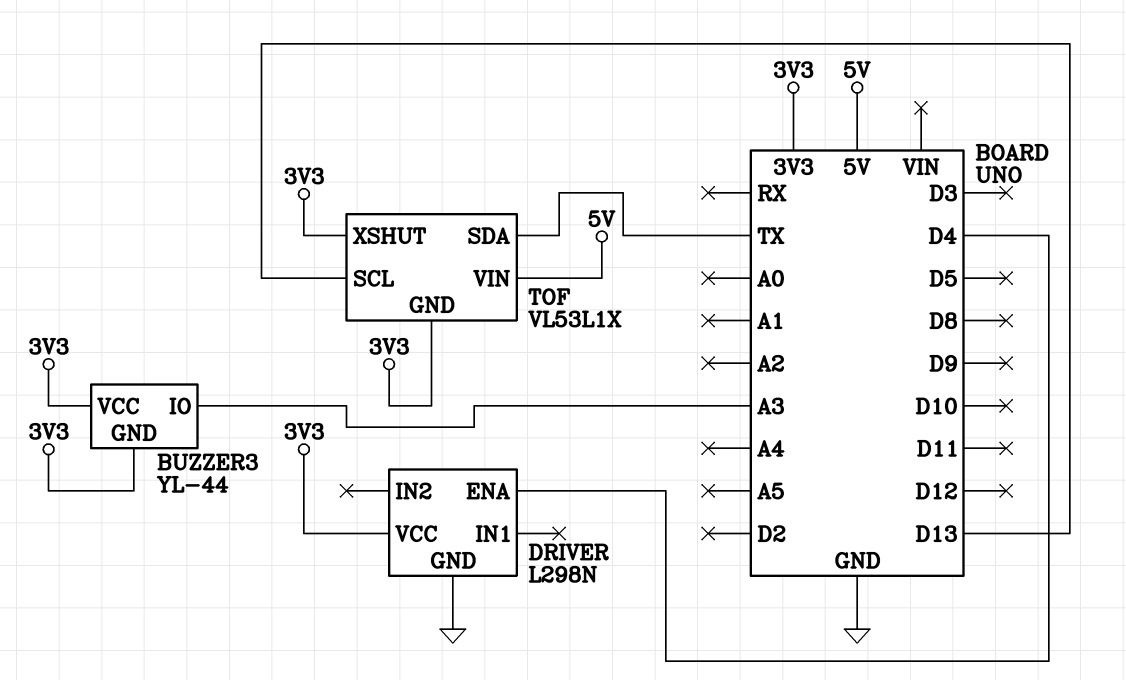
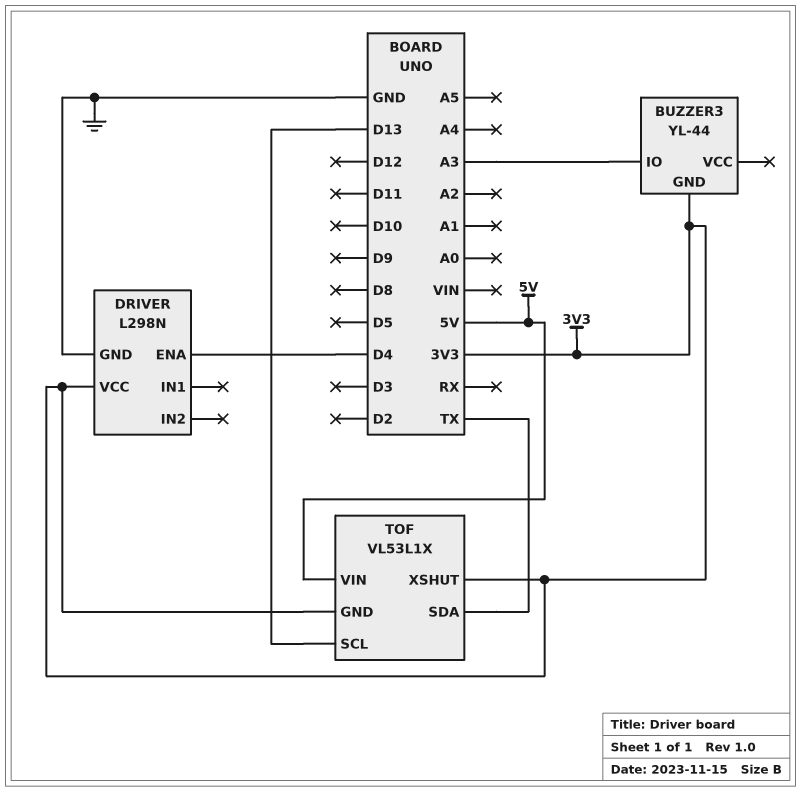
BUZZER3 pin VCC: 3V3 -> none

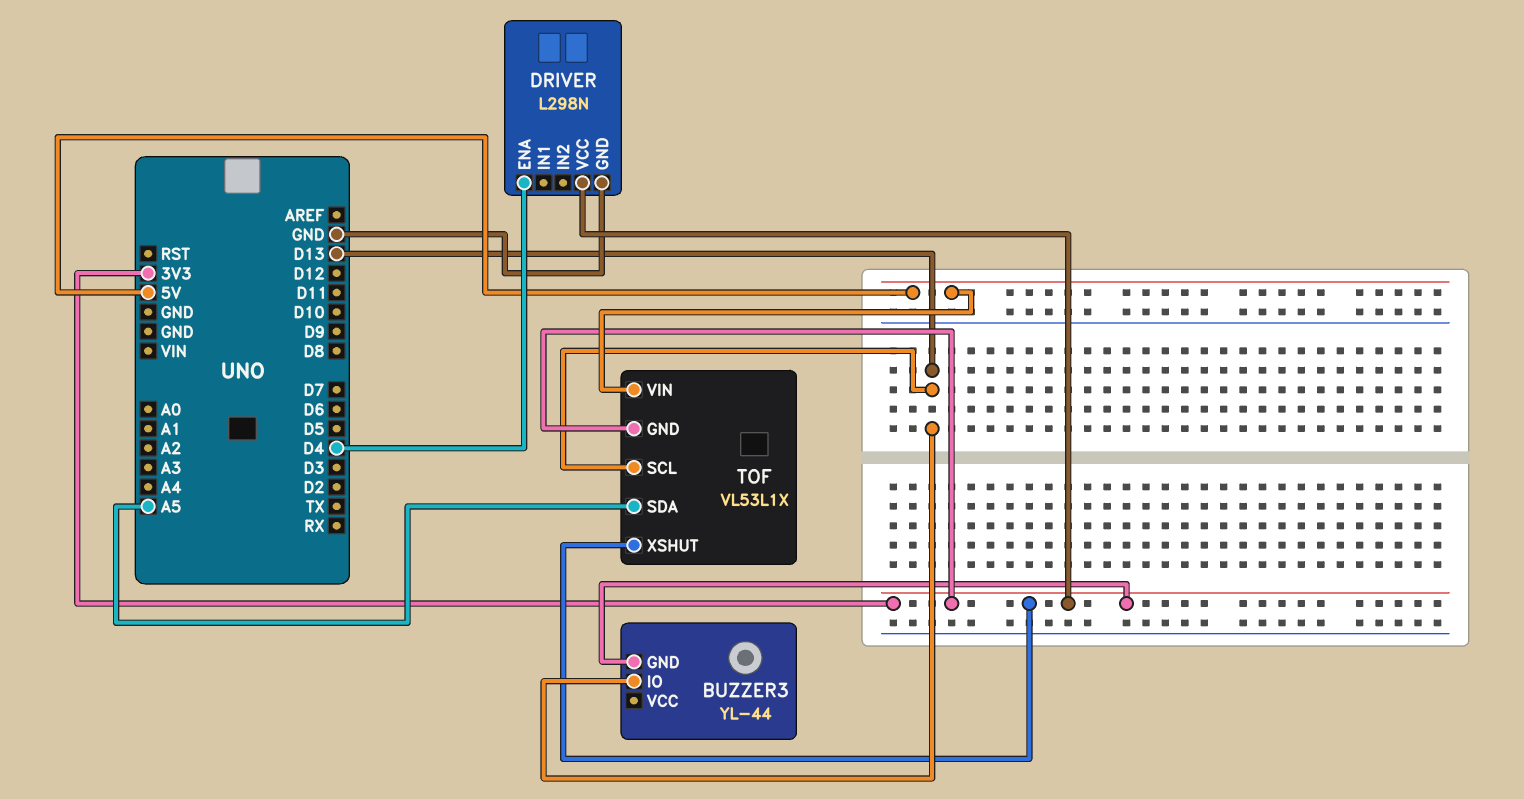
BUZZER3 pin IO: A3 -> D13
TOF pin SDA: TX -> A5

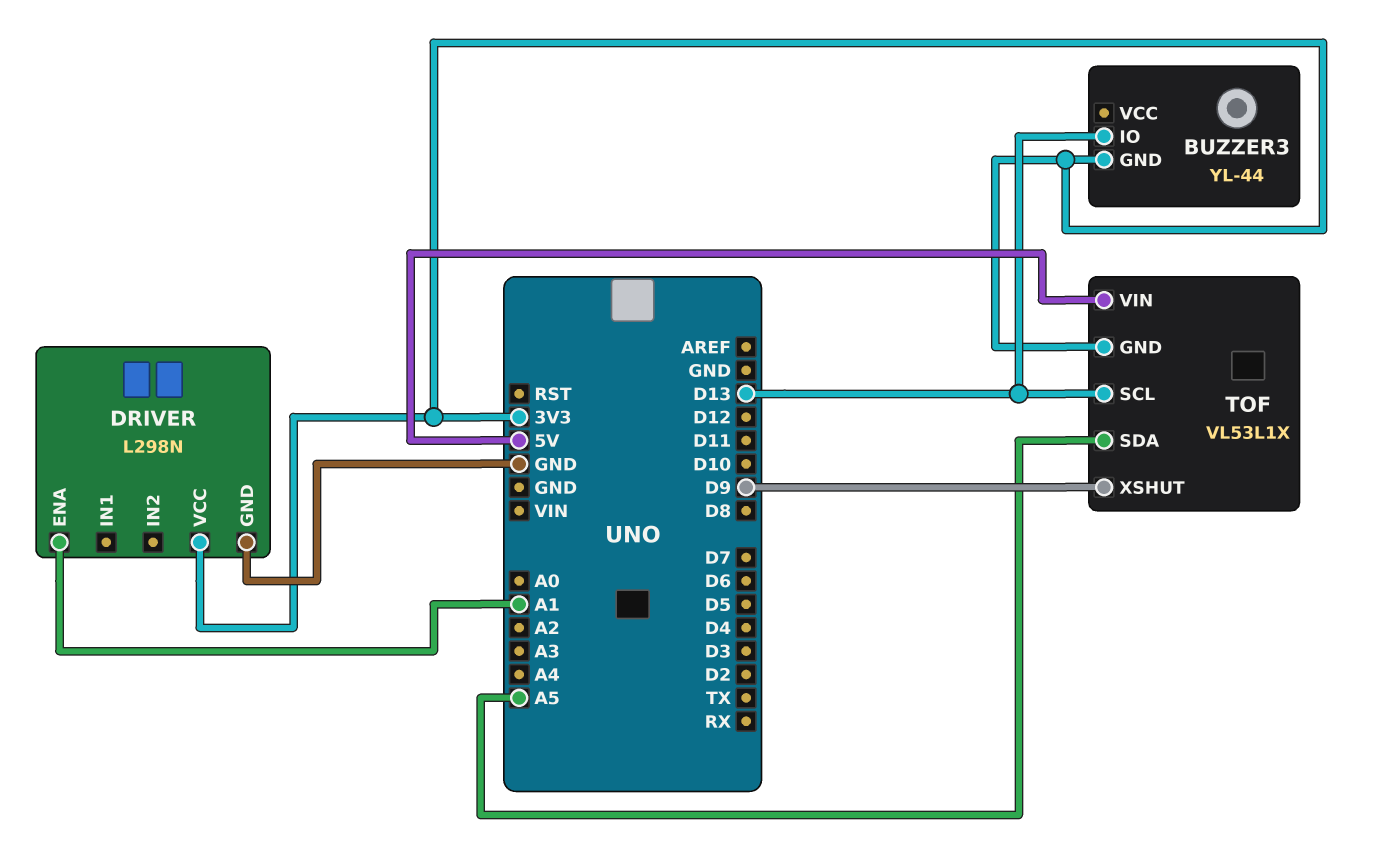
DRIVER pin ENA: D4 -> A1
TOF pin XSHUT: 3V3 -> D9

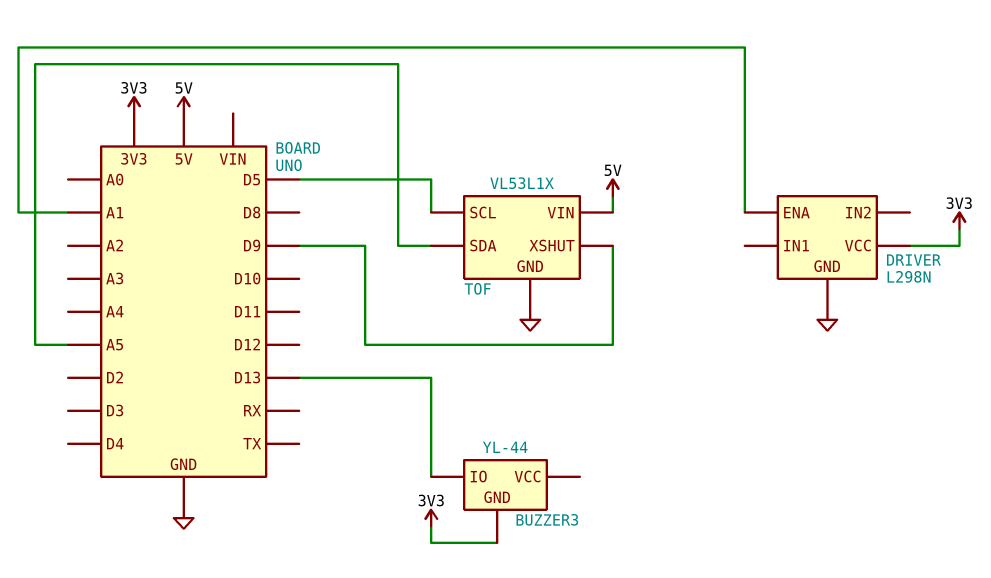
TOF pin GND: 3V3 -> GND
TOF pin SCL: D13 -> D5

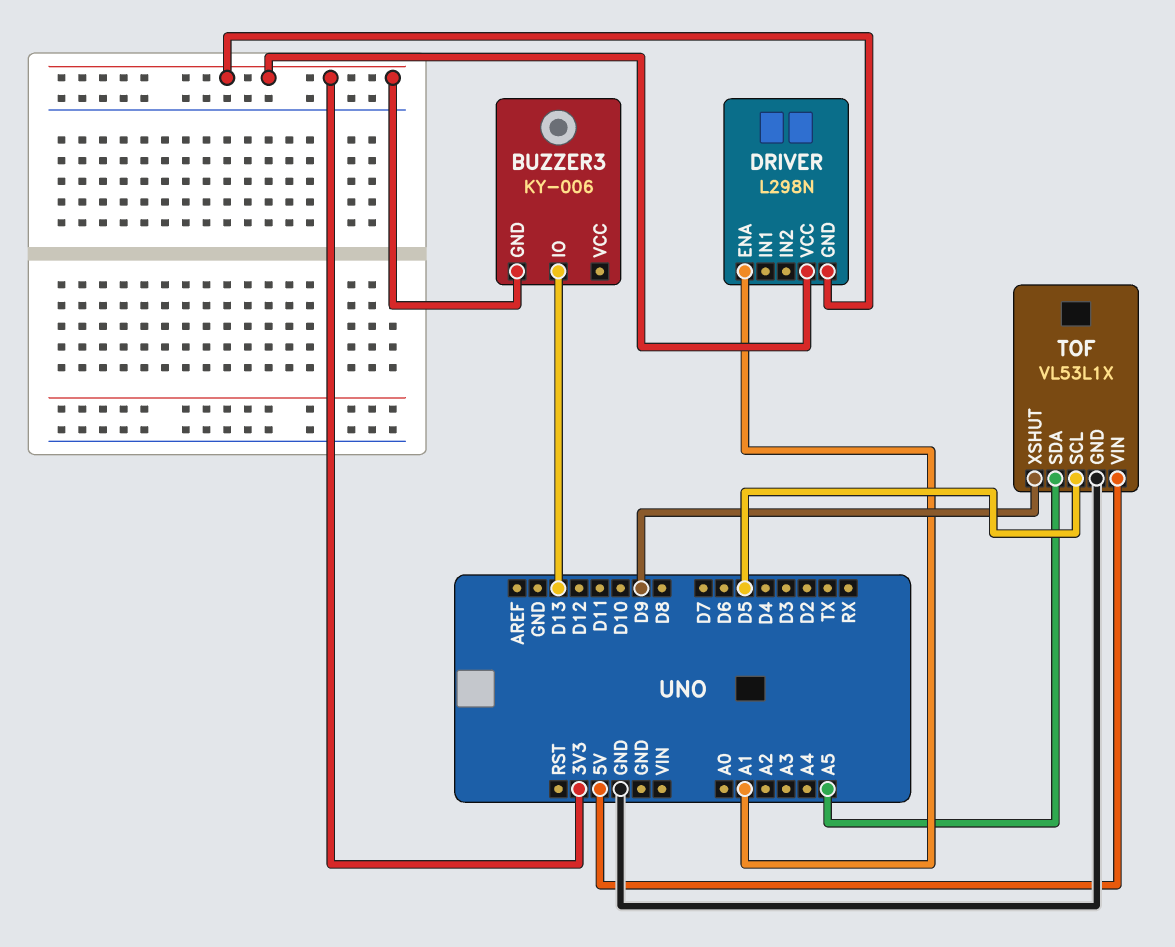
BUZZER3: YL-44 -> KY-006
DRIVER pin GND: GND -> 3V3

